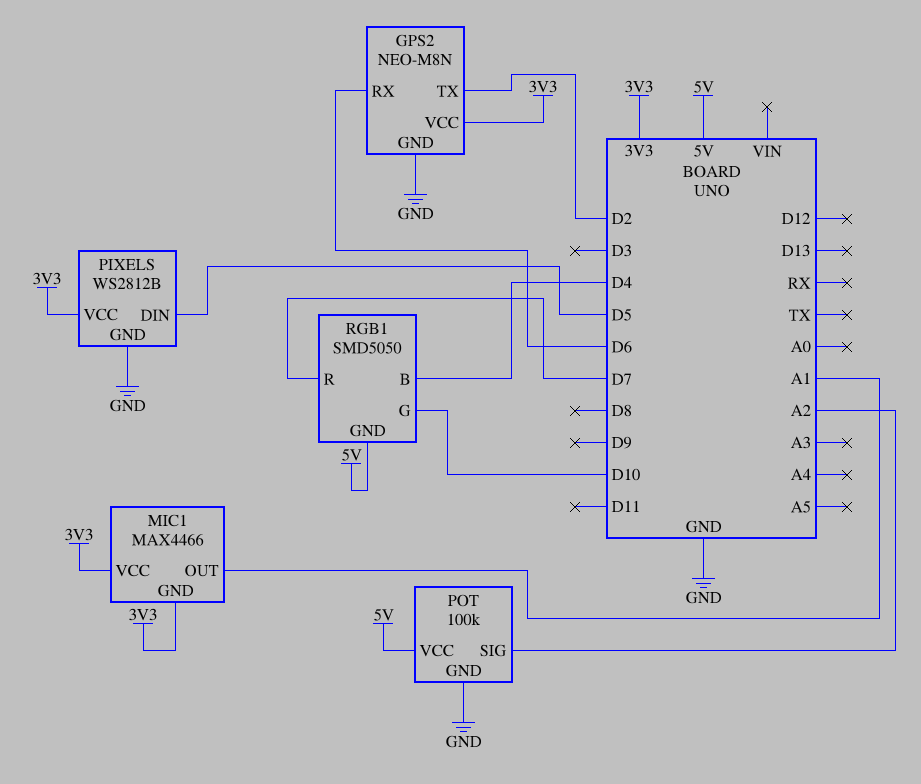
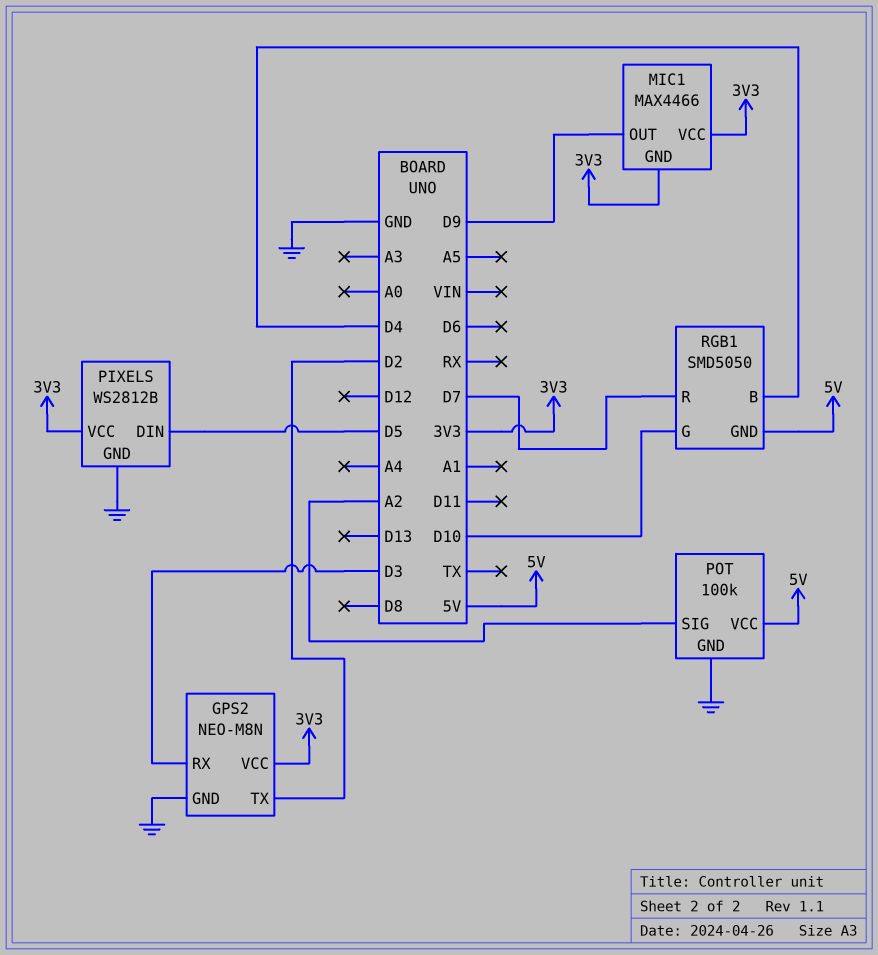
GPS2 pin RX: D6 -> D3
MIC1 pin OUT: A1 -> D9

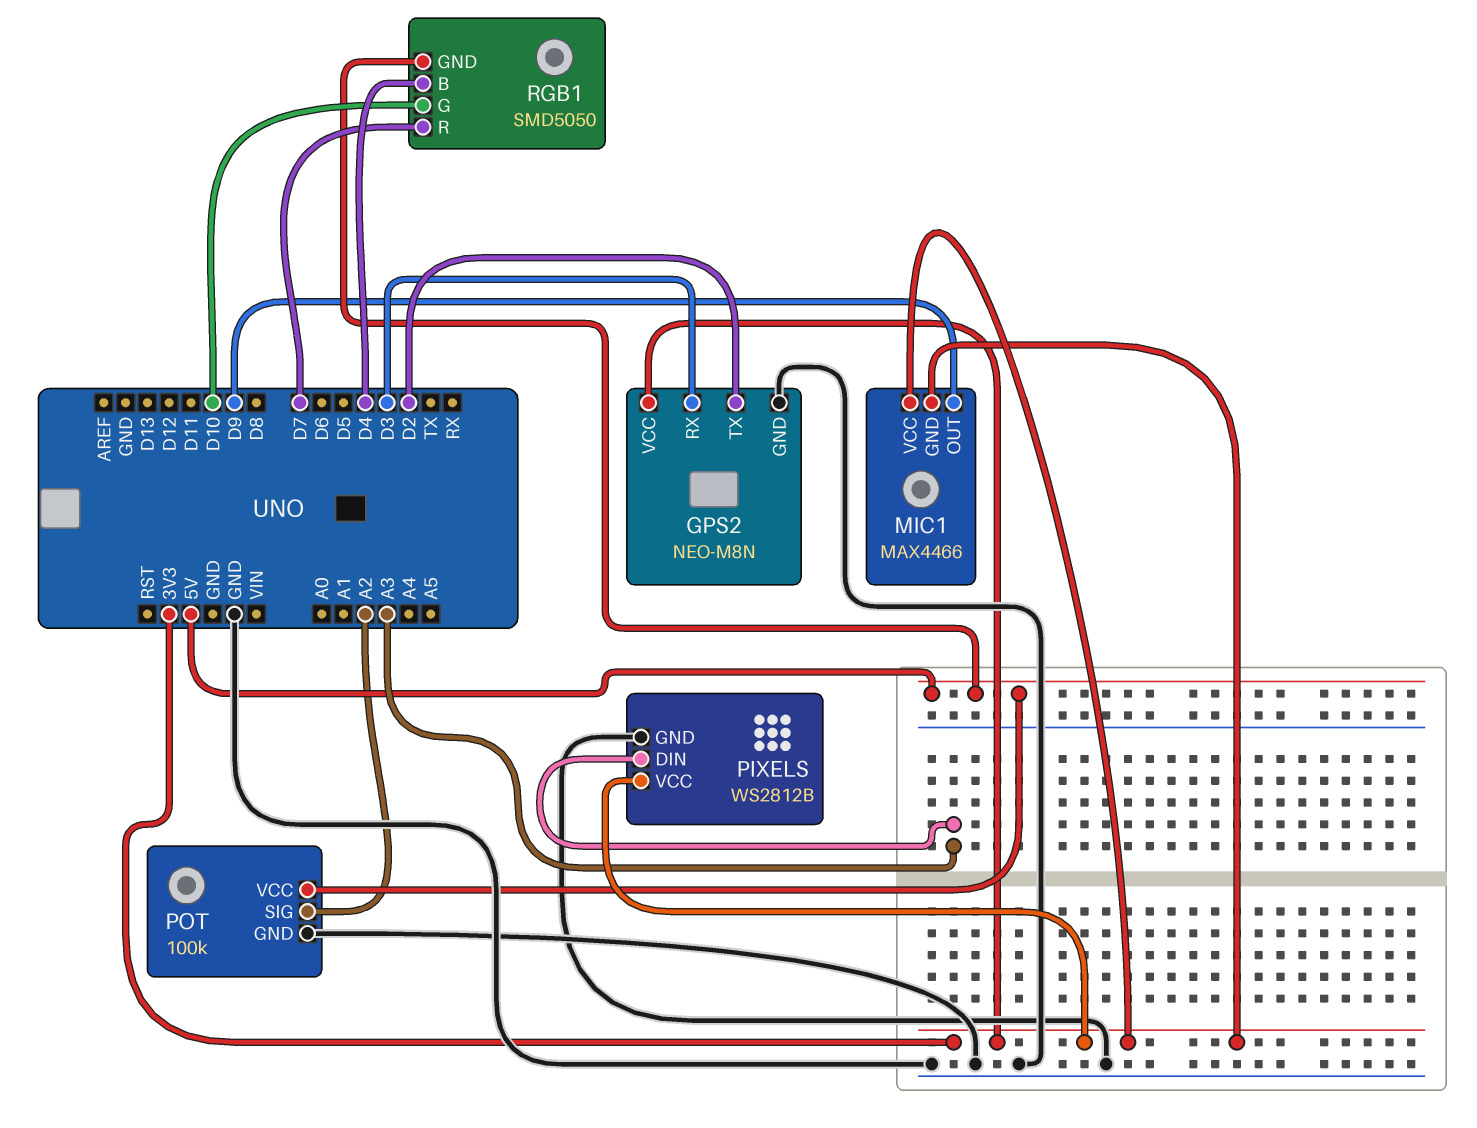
PIXELS pin DIN: D5 -> A3

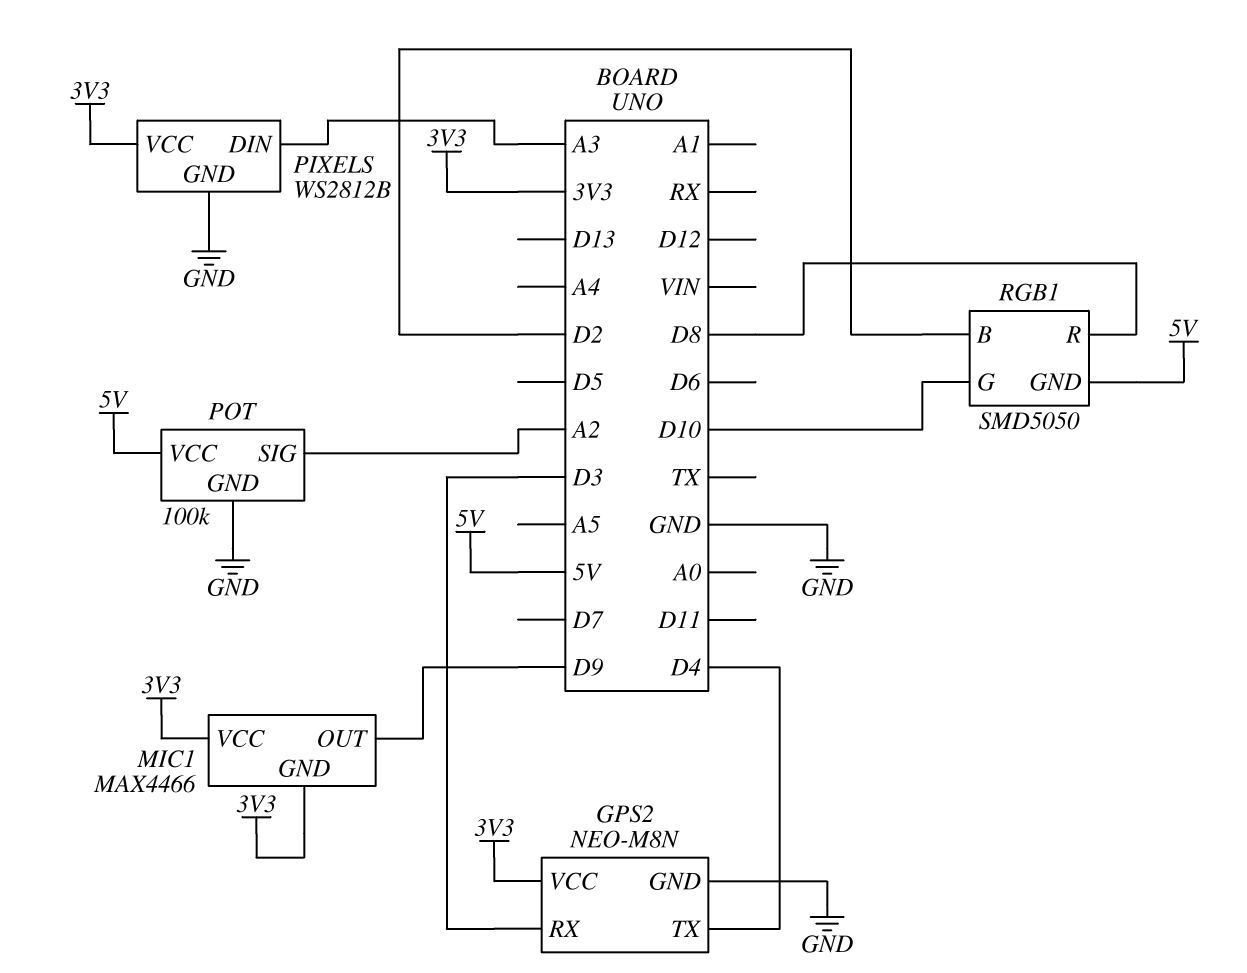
GPS2 pin TX: D2 -> D4
RGB1 pin B: D4 -> D2
RGB1 pin R: D7 -> D8

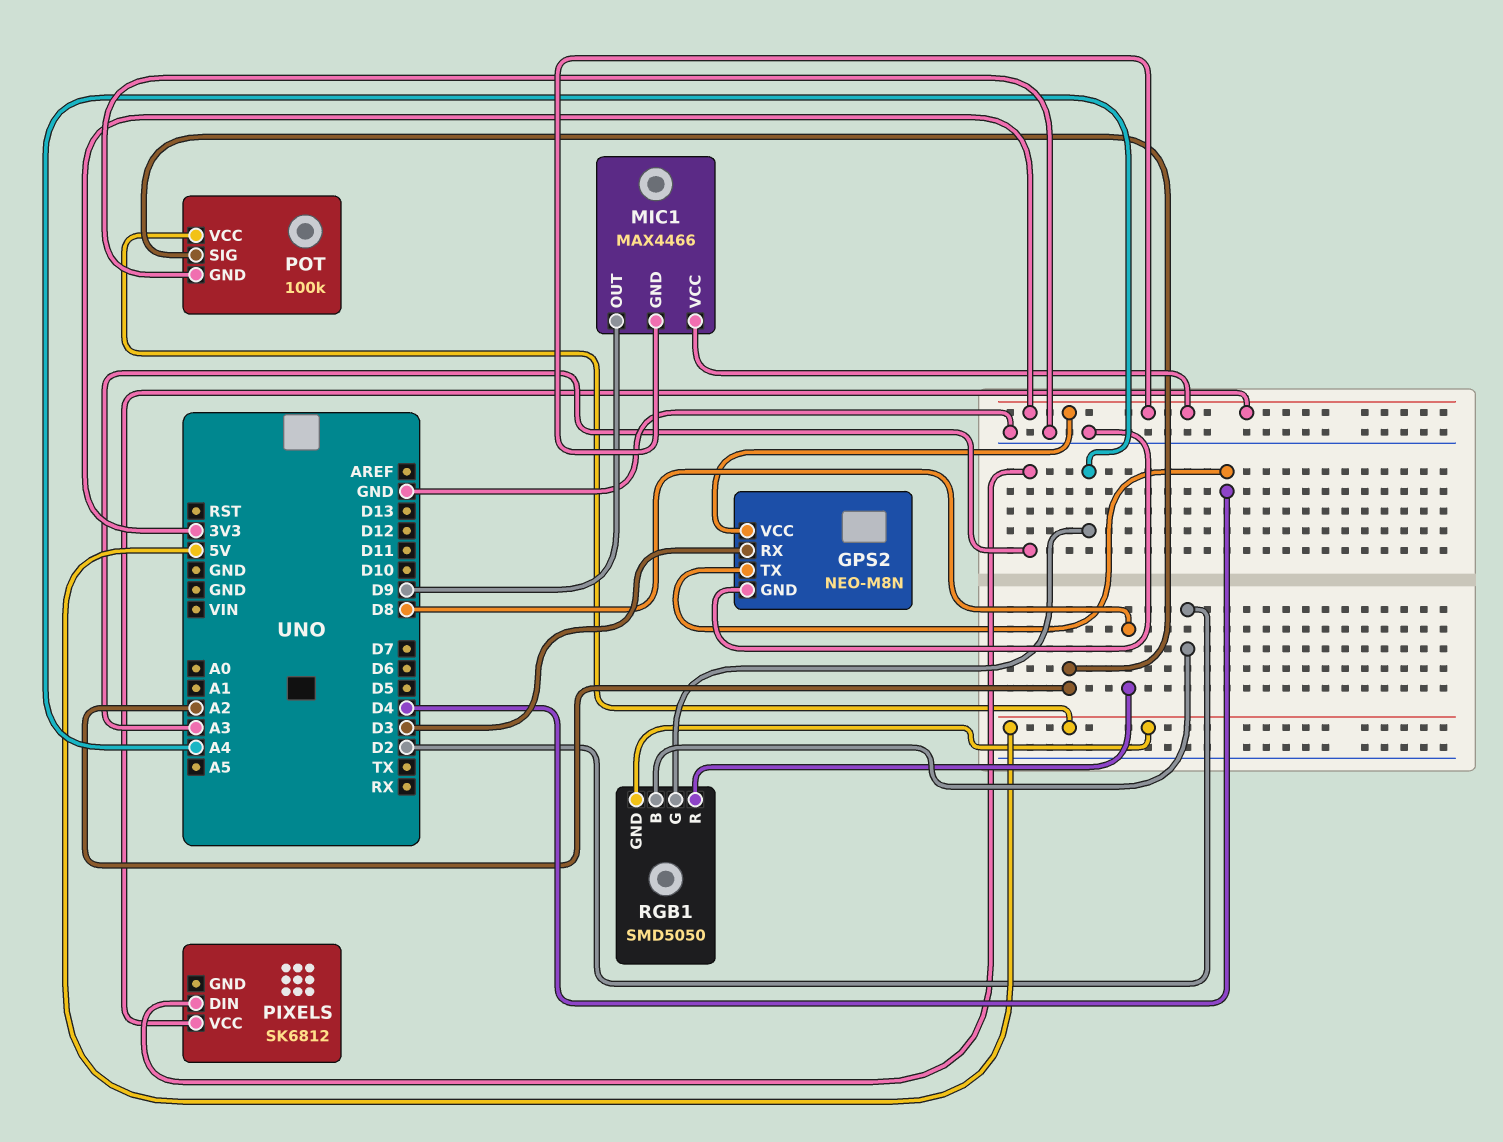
PIXELS: WS2812B -> SK6812
PIXELS pin GND: GND -> none
RGB1 pin G: D10 -> A4

